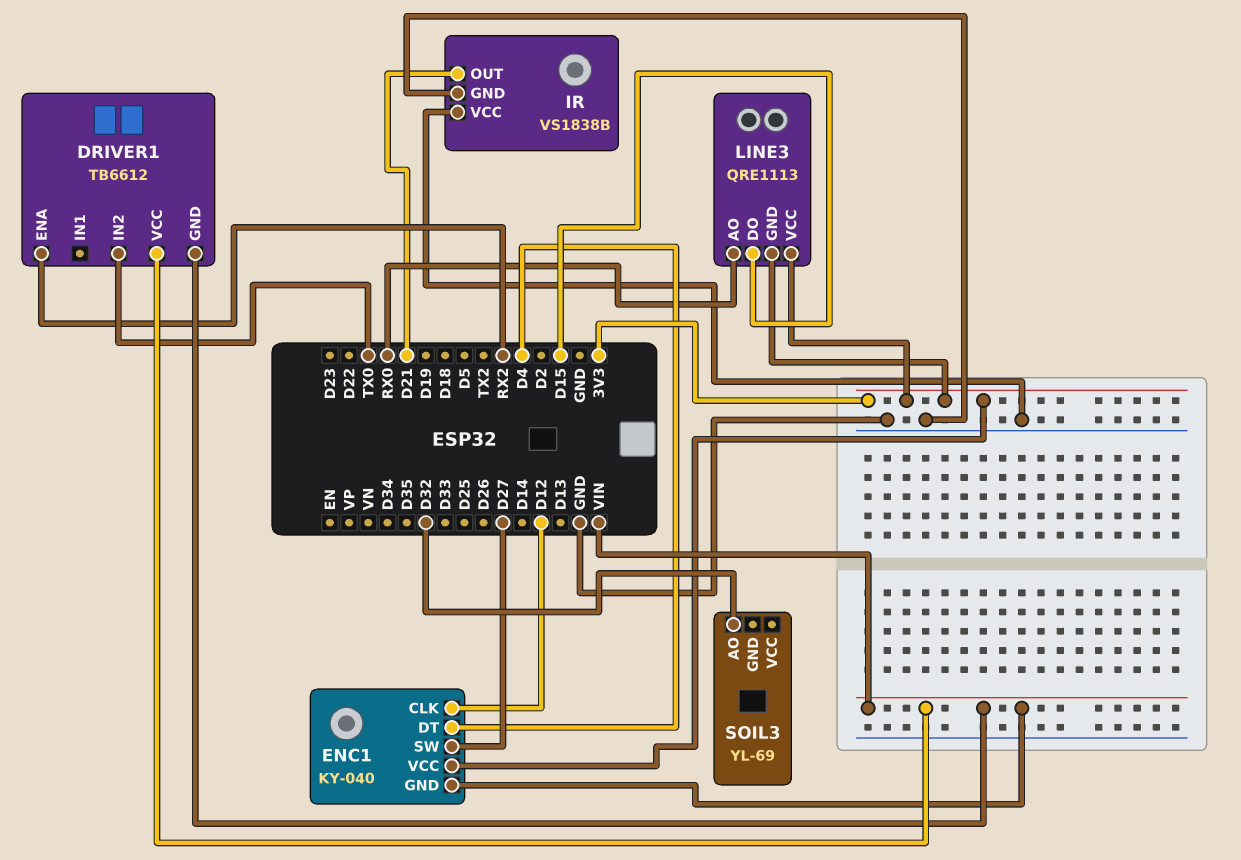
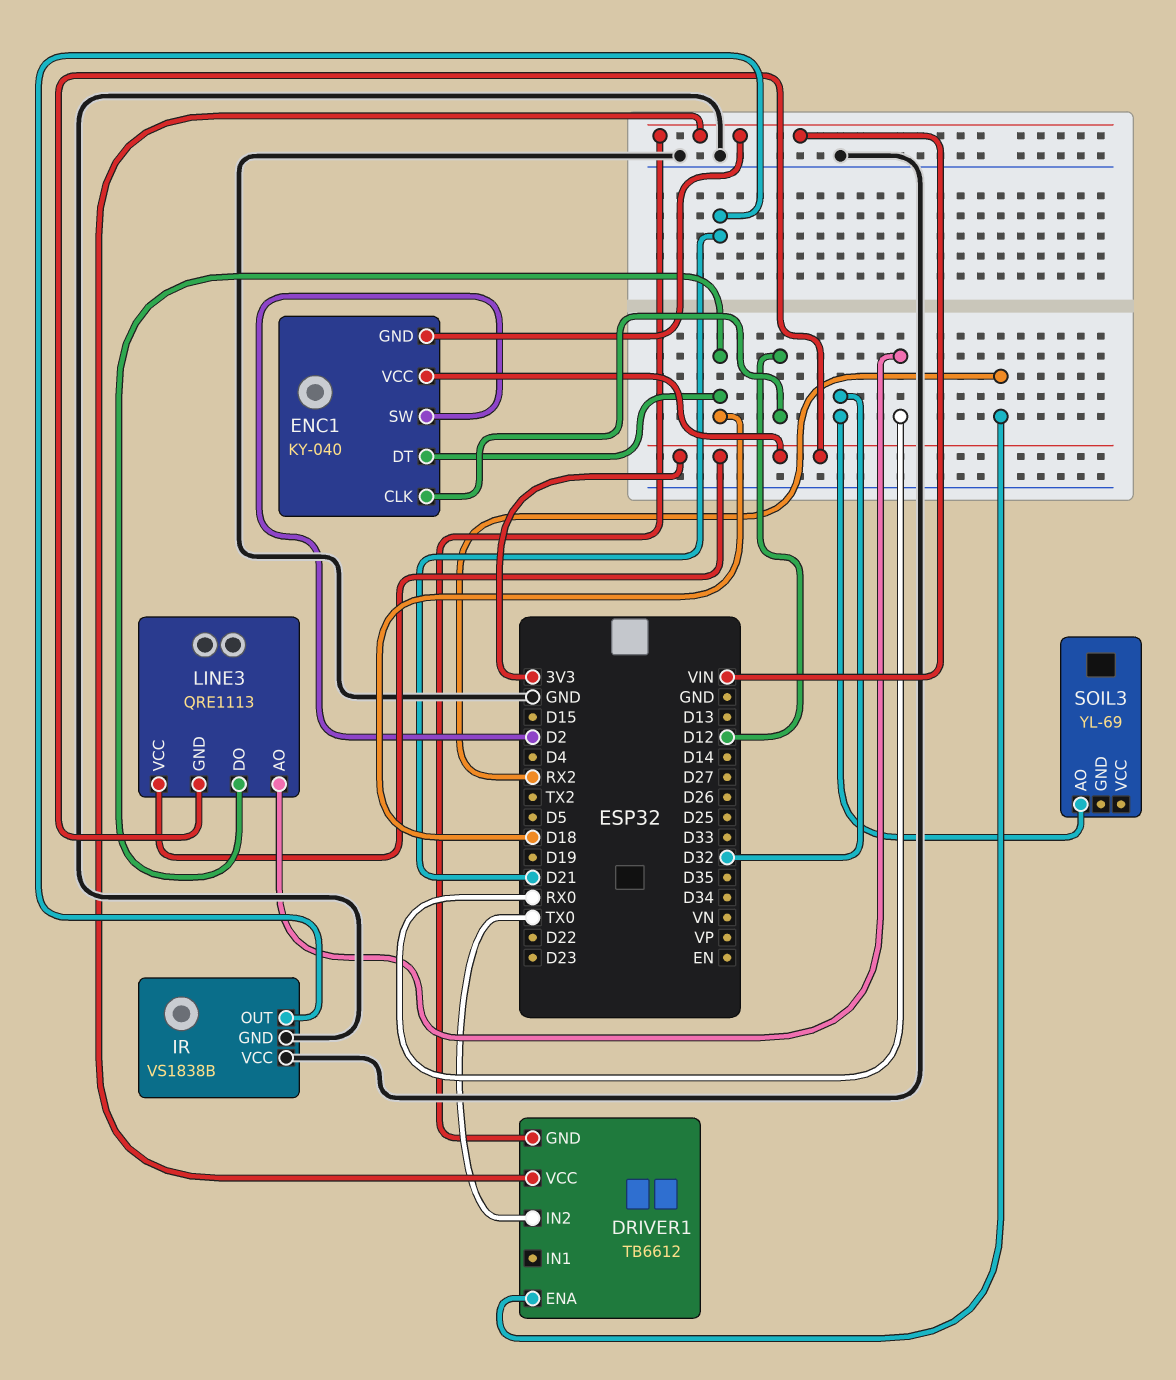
ENC1 pin DT: D4 -> D18
ENC1 pin SW: D27 -> D2
LINE3 pin DO: D15 -> D18

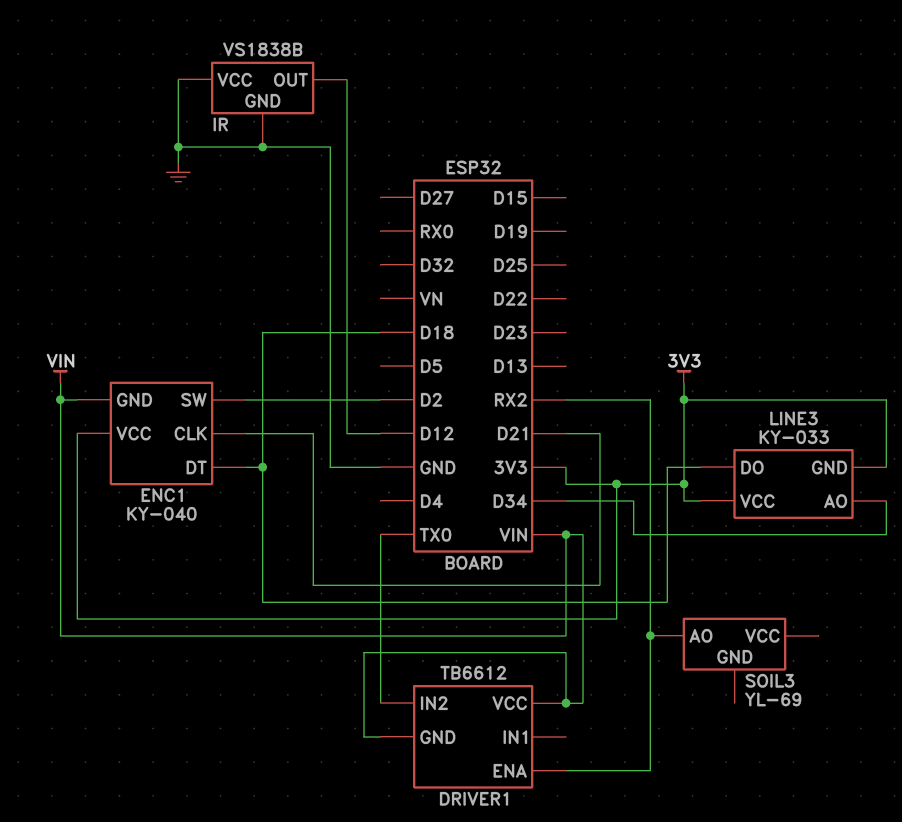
ENC1 pin CLK: D12 -> D21
IR pin OUT: D21 -> D12
LINE3: QRE1113 -> KY-033
LINE3 pin AO: RX0 -> D34
SOIL3 pin AO: D32 -> RX2

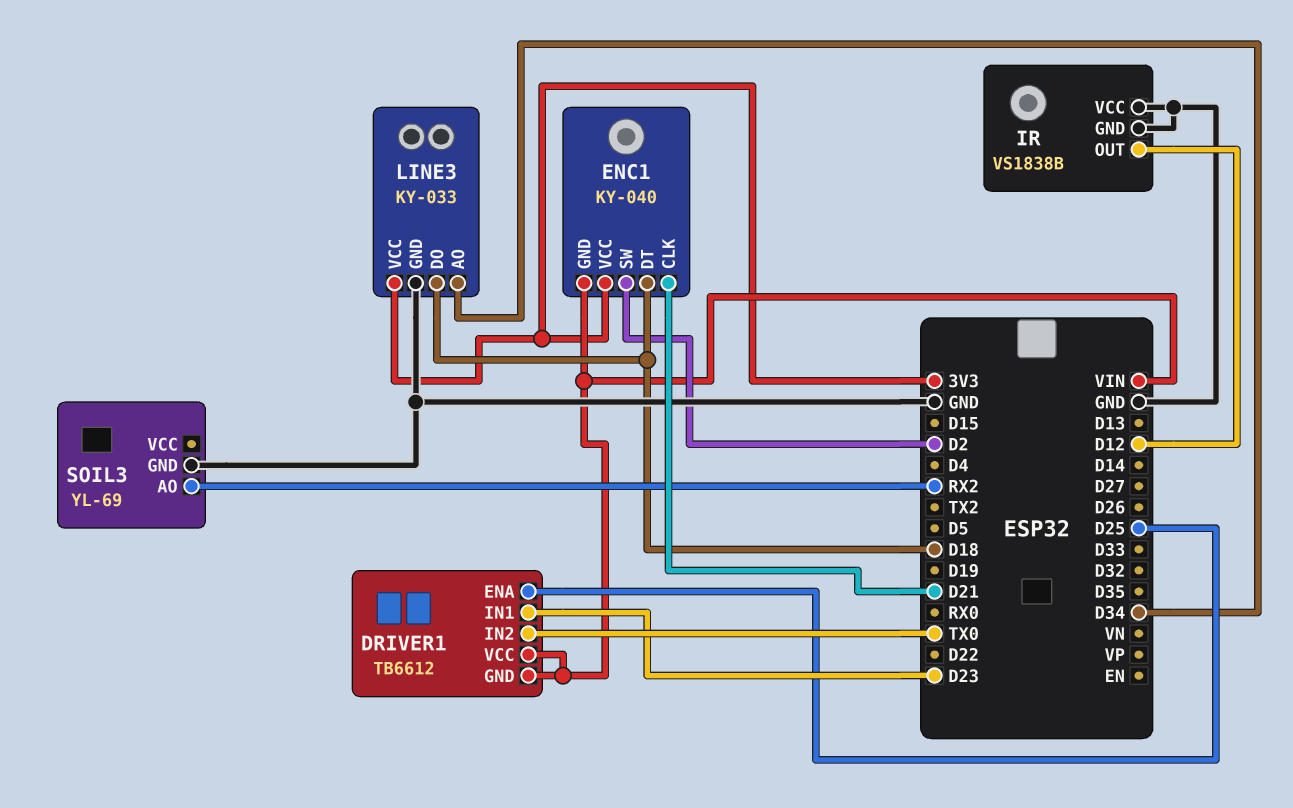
DRIVER1 pin ENA: RX2 -> D25
DRIVER1 pin IN1: none -> D23
LINE3 pin GND: 3V3 -> GND
SOIL3 pin GND: none -> GND

